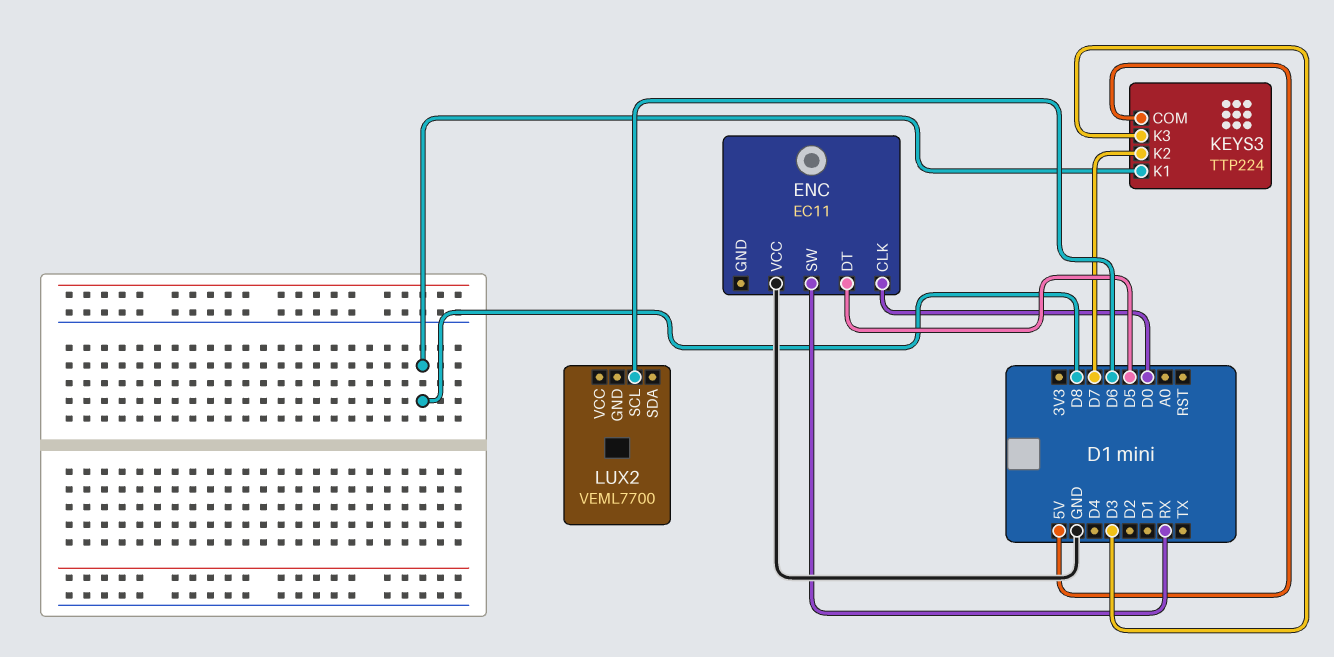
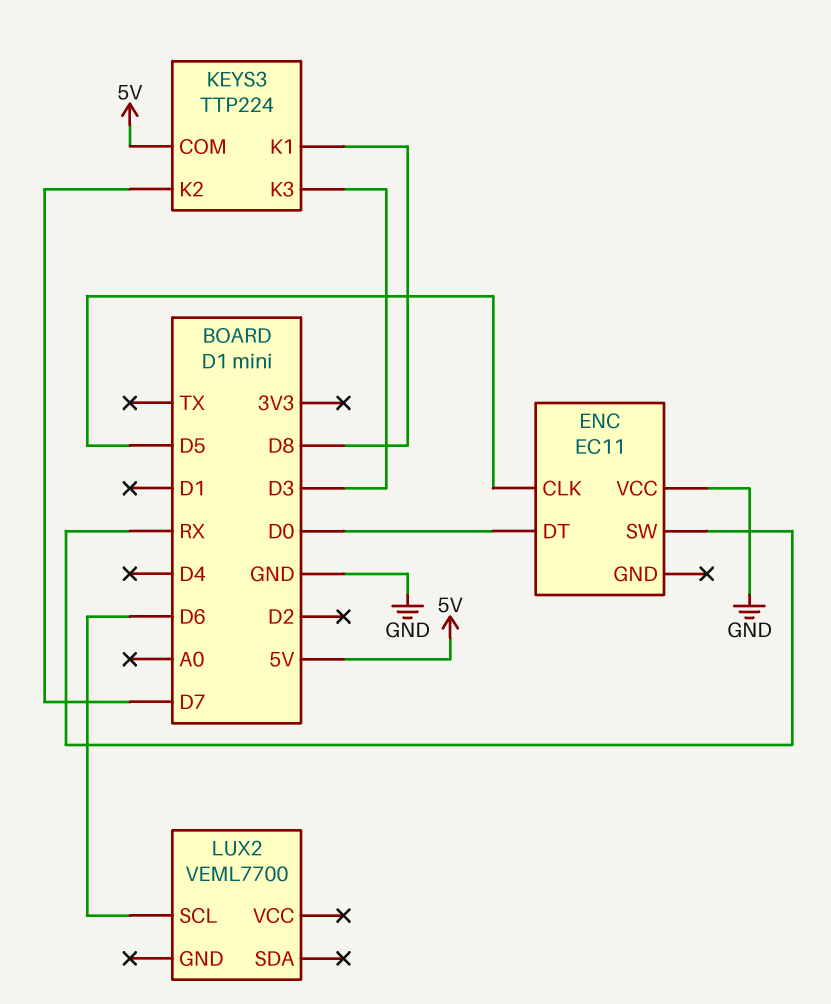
ENC pin CLK: D0 -> D5
ENC pin DT: D5 -> D0

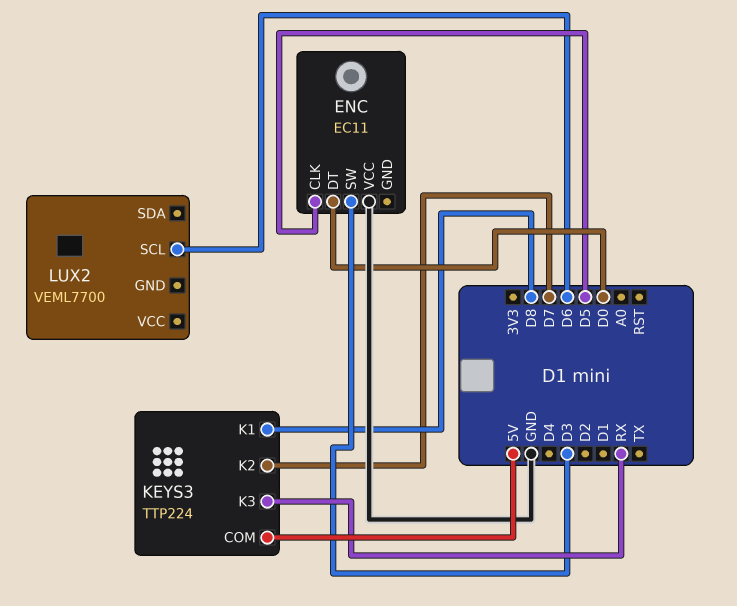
ENC pin SW: RX -> D3
KEYS3 pin K3: D3 -> RX

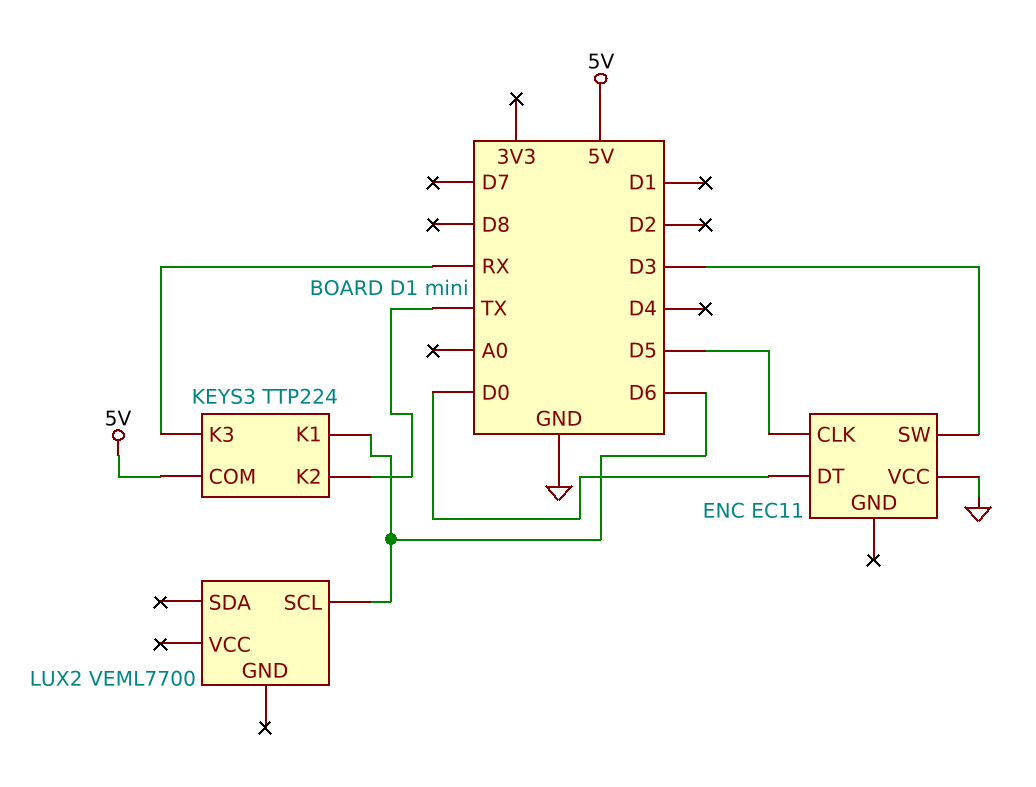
KEYS3 pin K1: D8 -> D6
KEYS3 pin K2: D7 -> TX

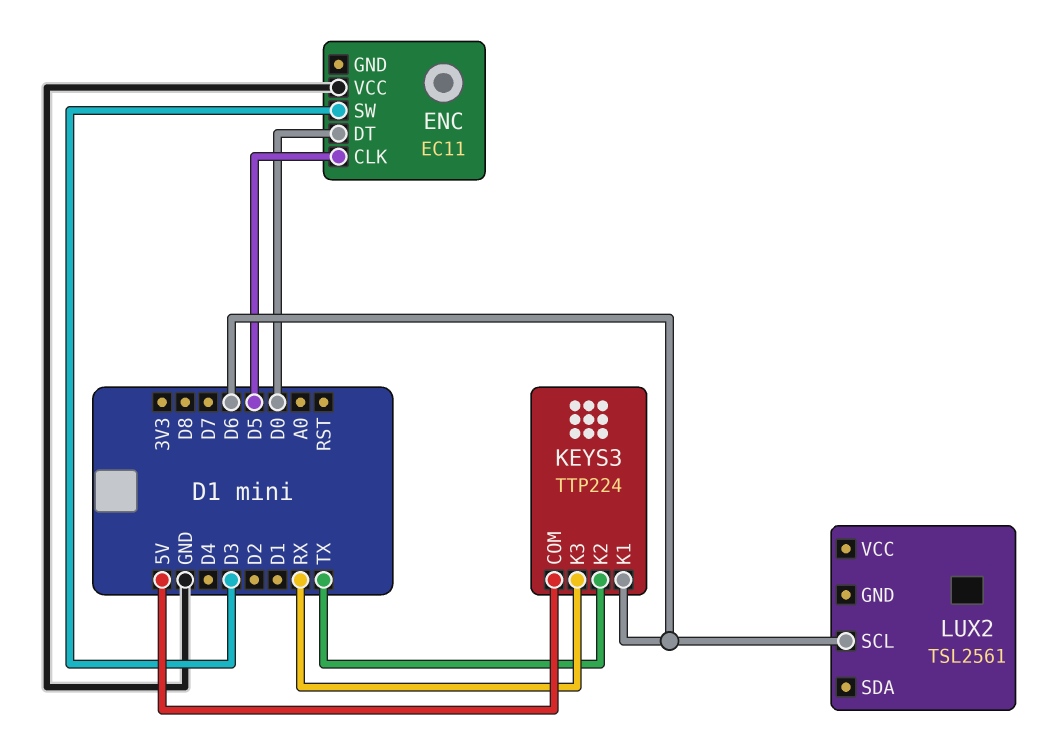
LUX2: VEML7700 -> TSL2561

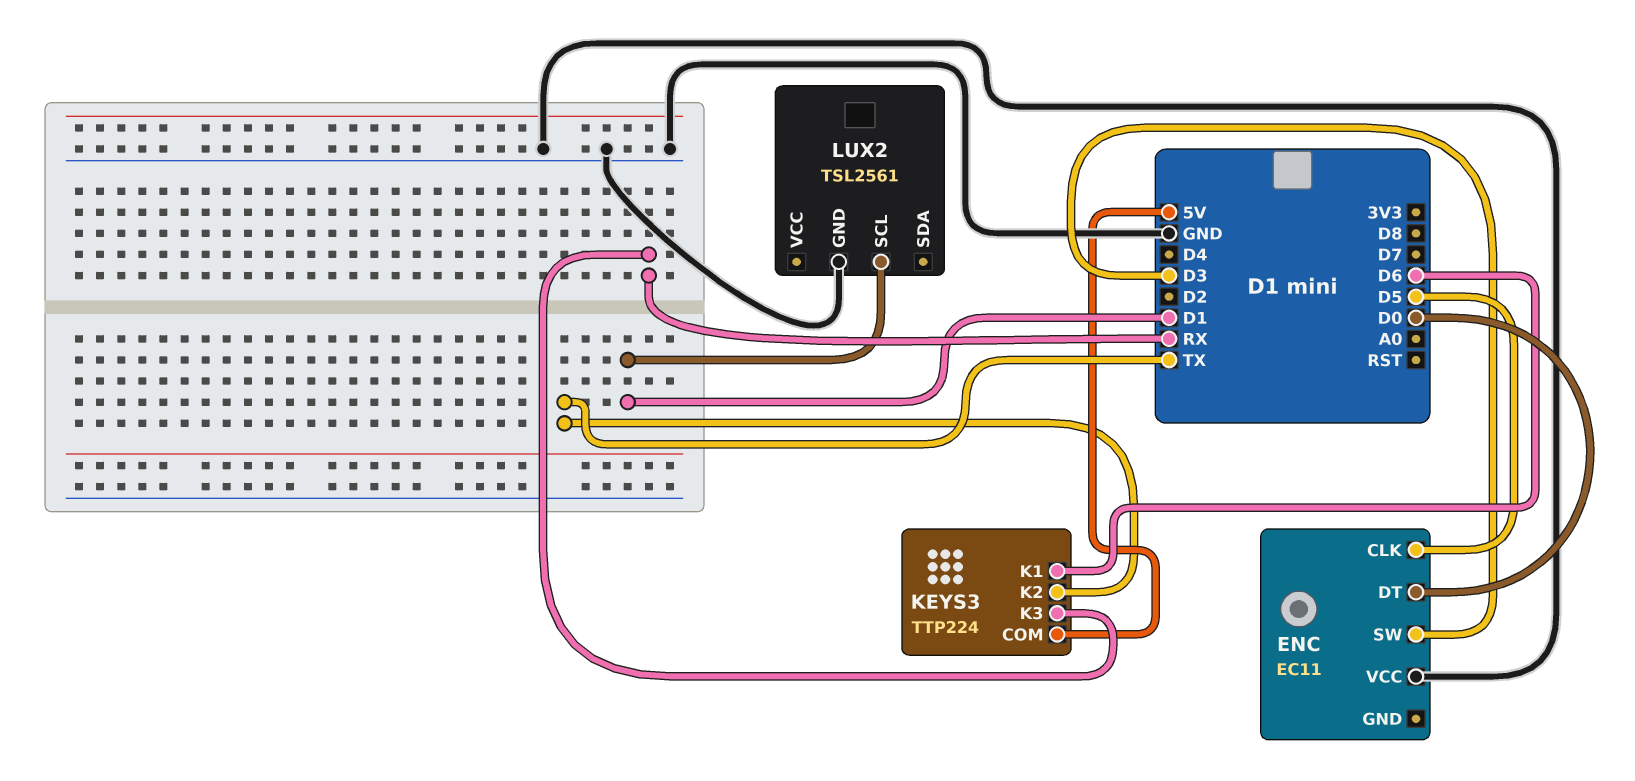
LUX2 pin GND: none -> GND
LUX2 pin SCL: D6 -> D1

